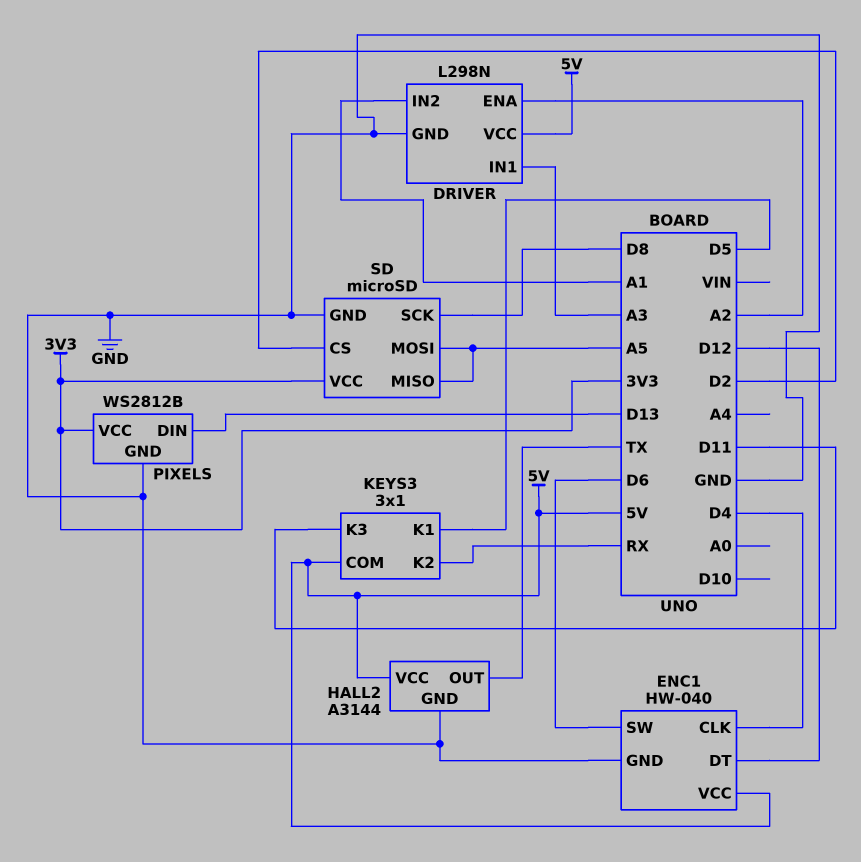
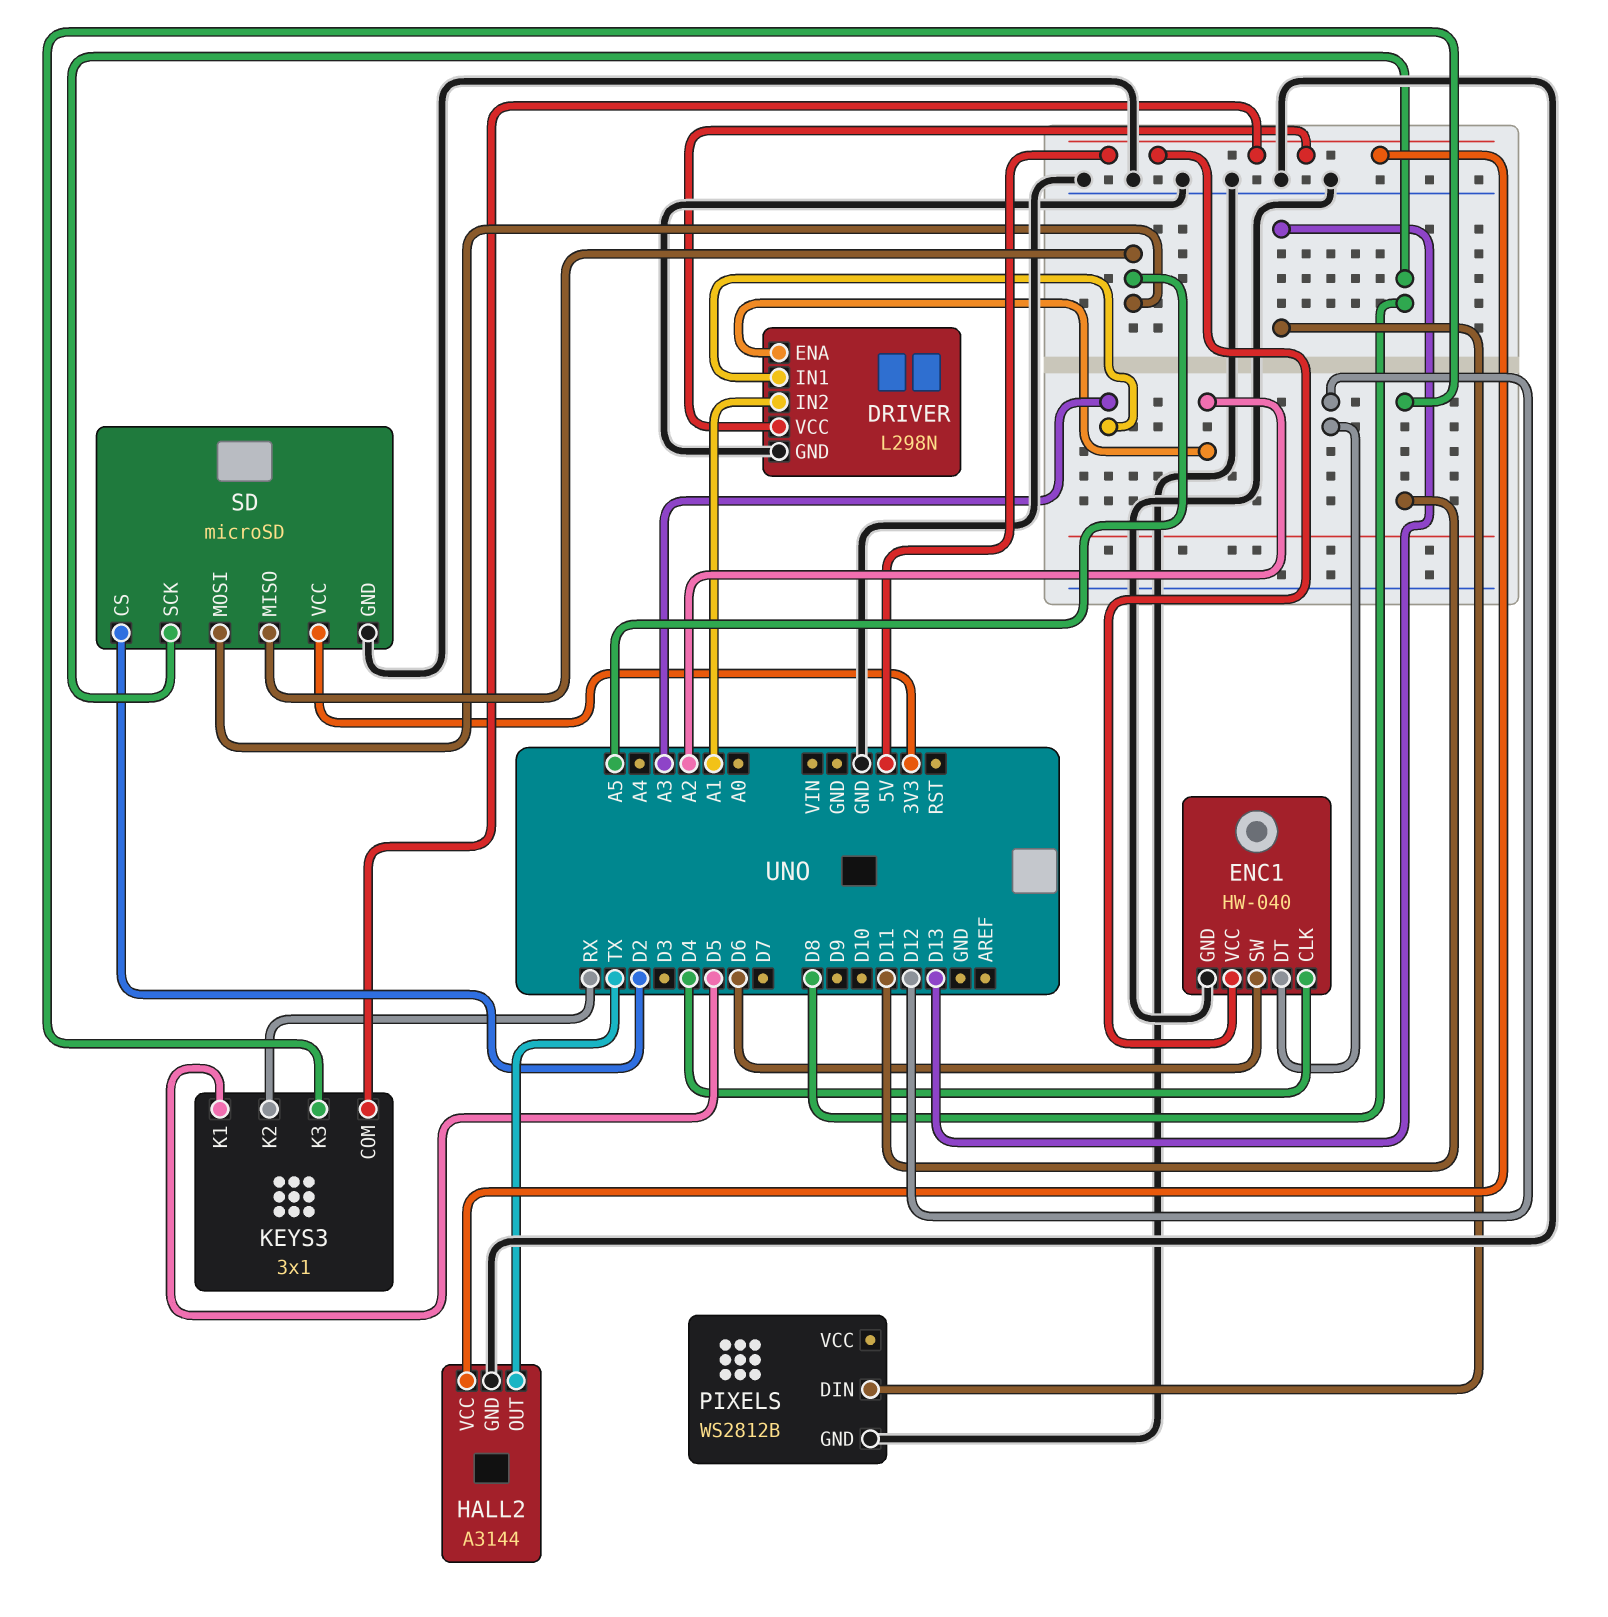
PIXELS pin VCC: 3V3 -> none

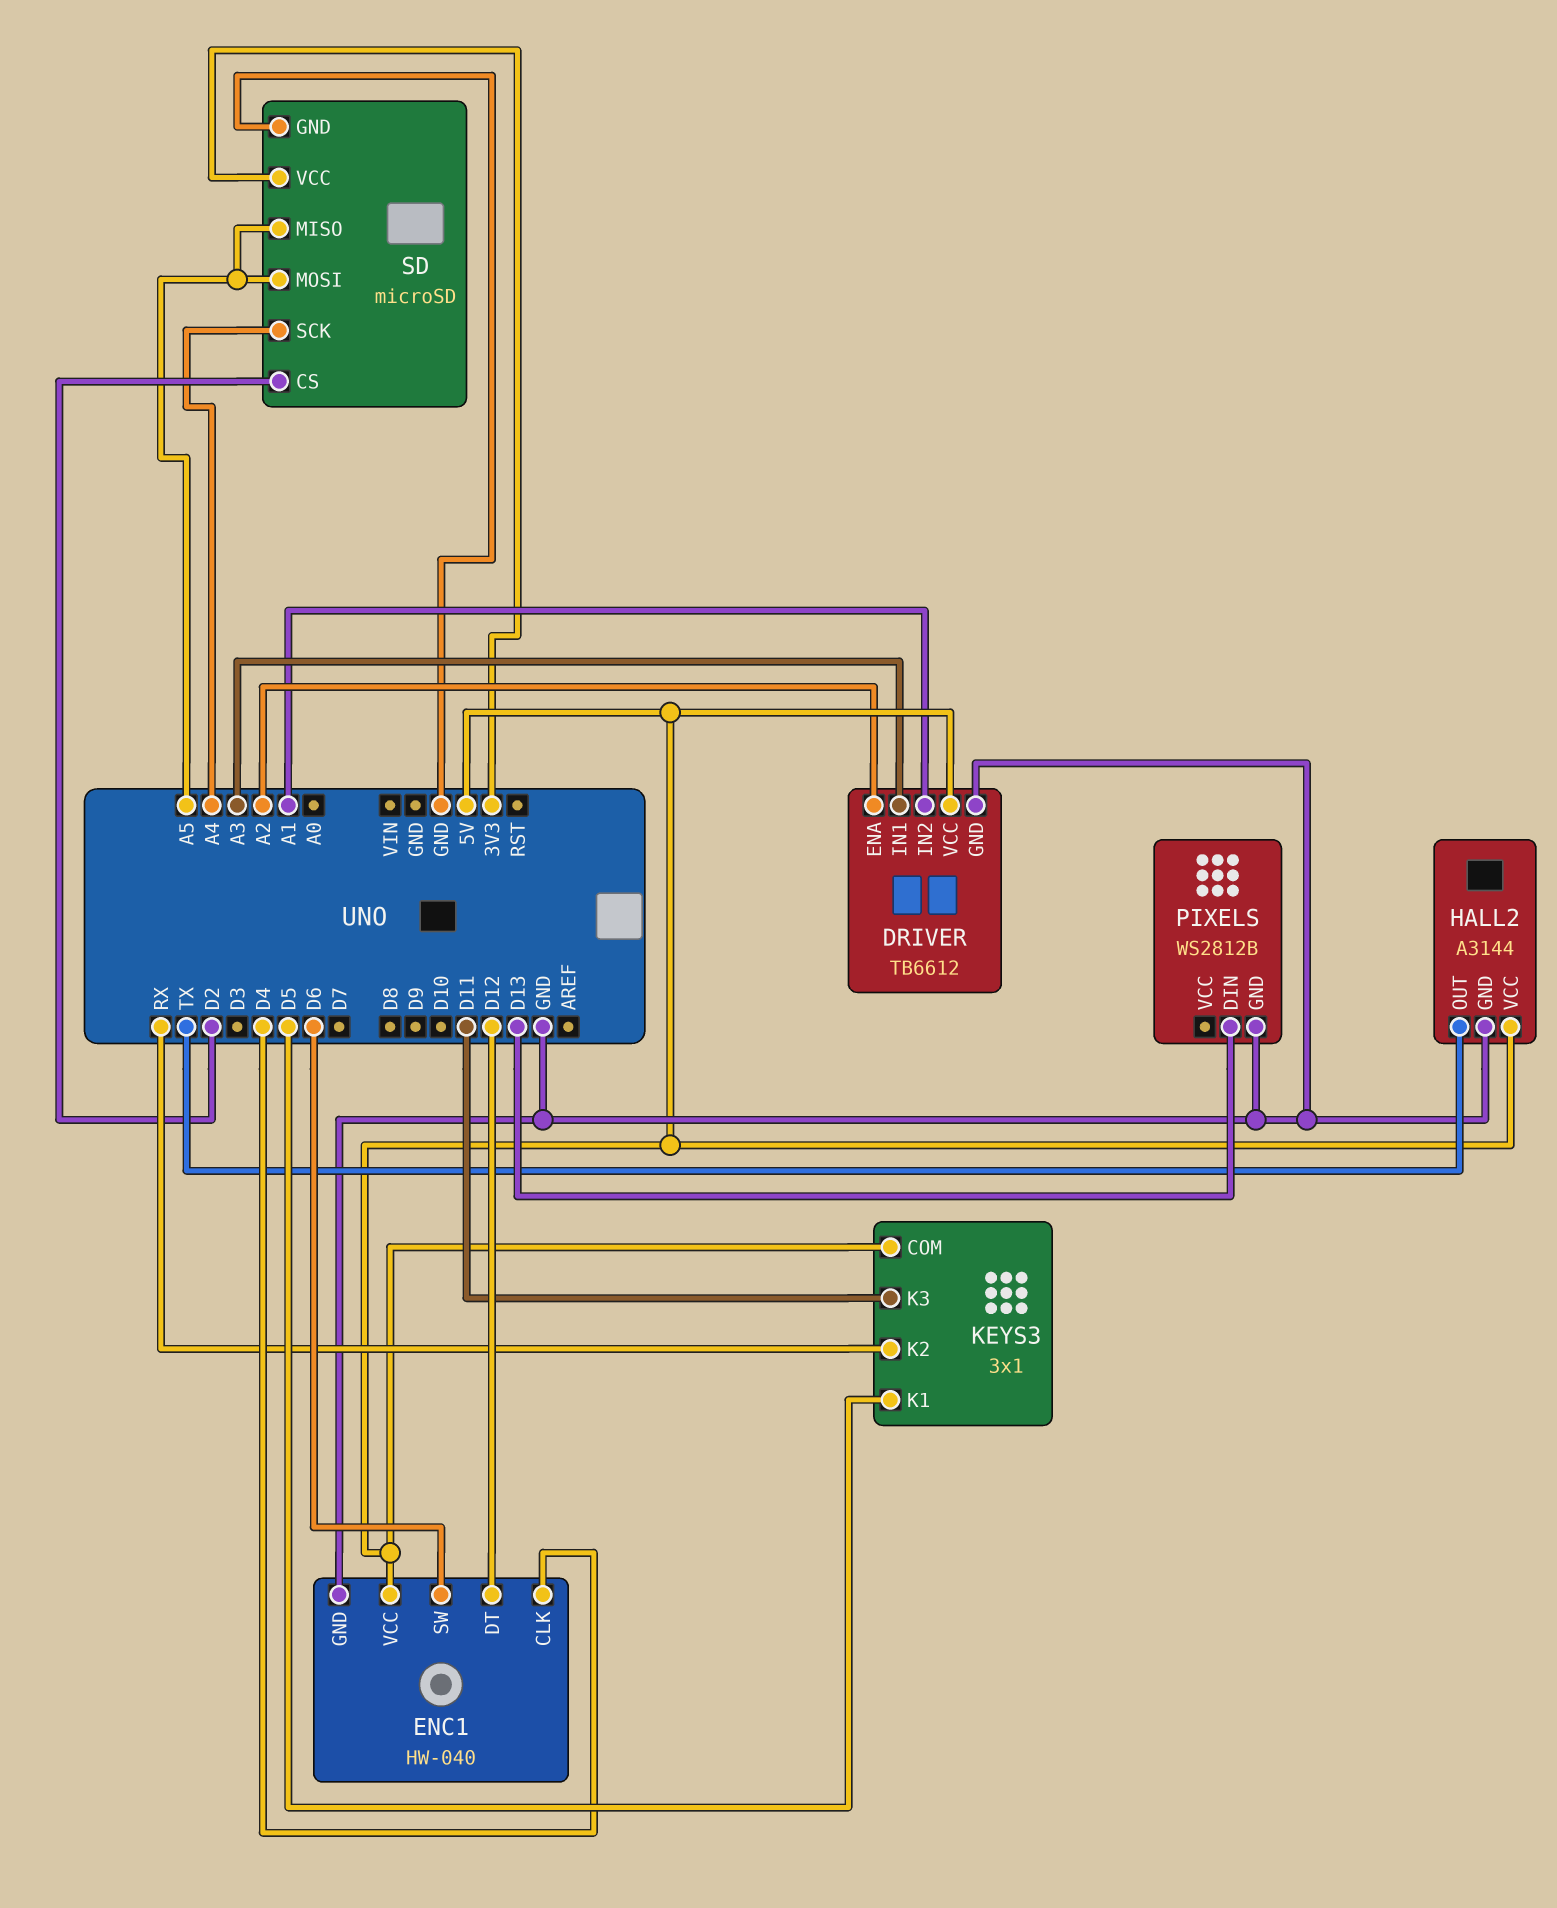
DRIVER: L298N -> TB6612
SD pin SCK: D8 -> A4

